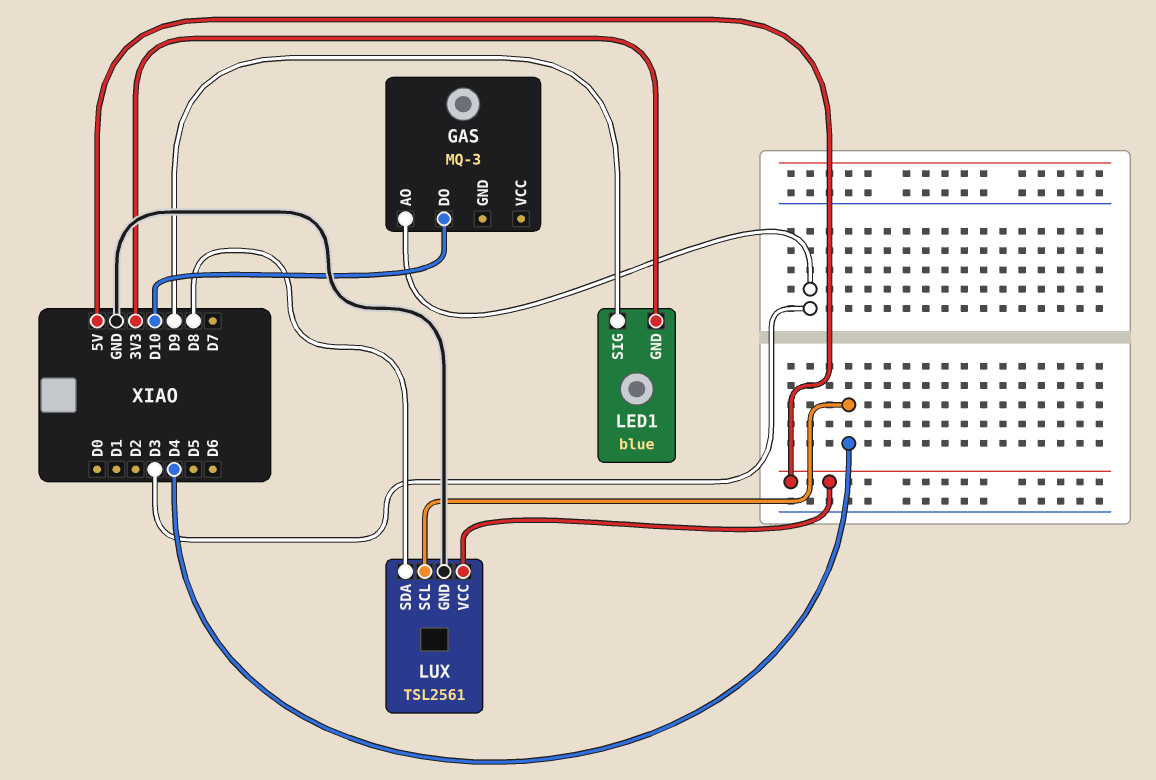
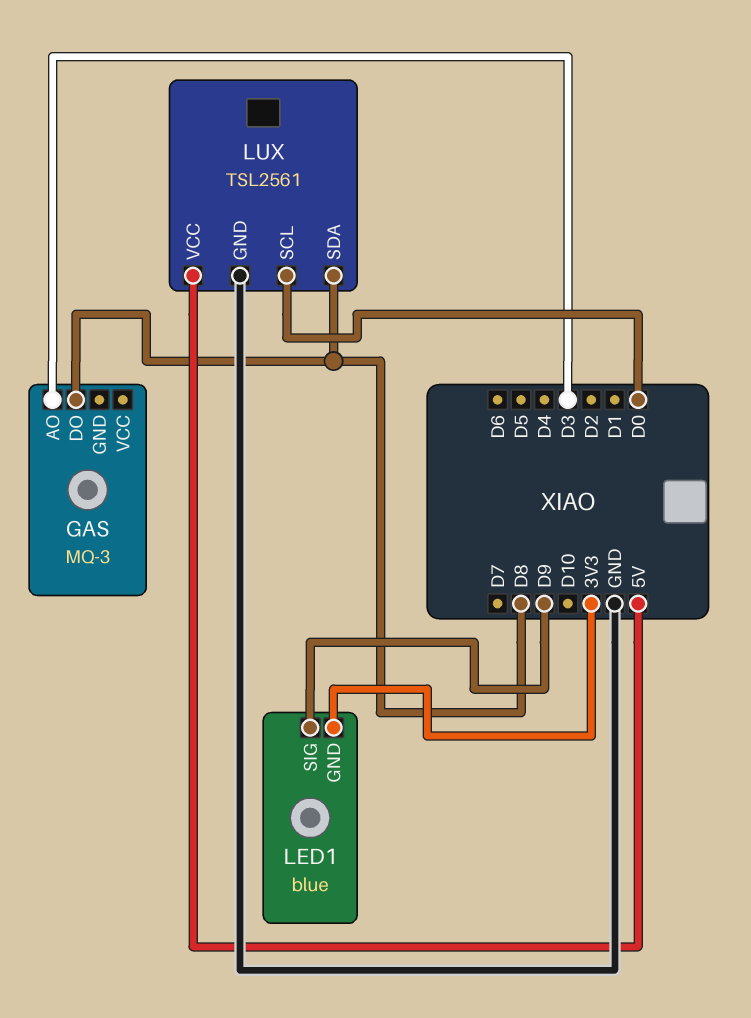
GAS pin DO: D10 -> D8
LUX pin SCL: D4 -> D0

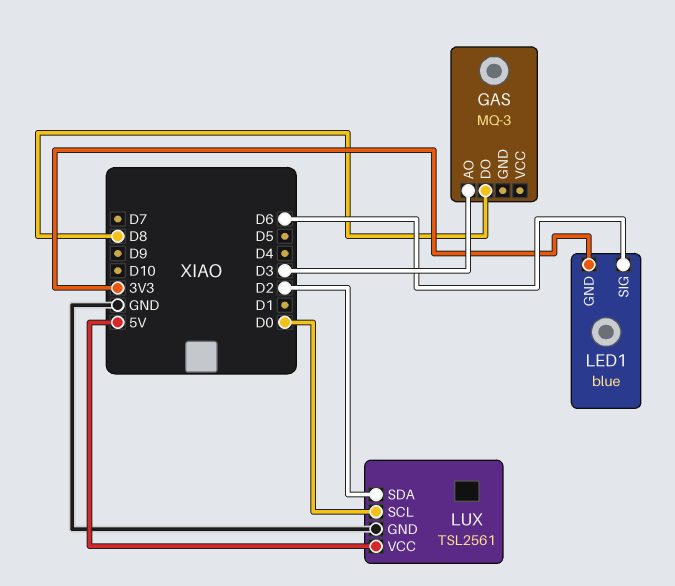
LED1 pin SIG: D9 -> D6
LUX pin SDA: D8 -> D2

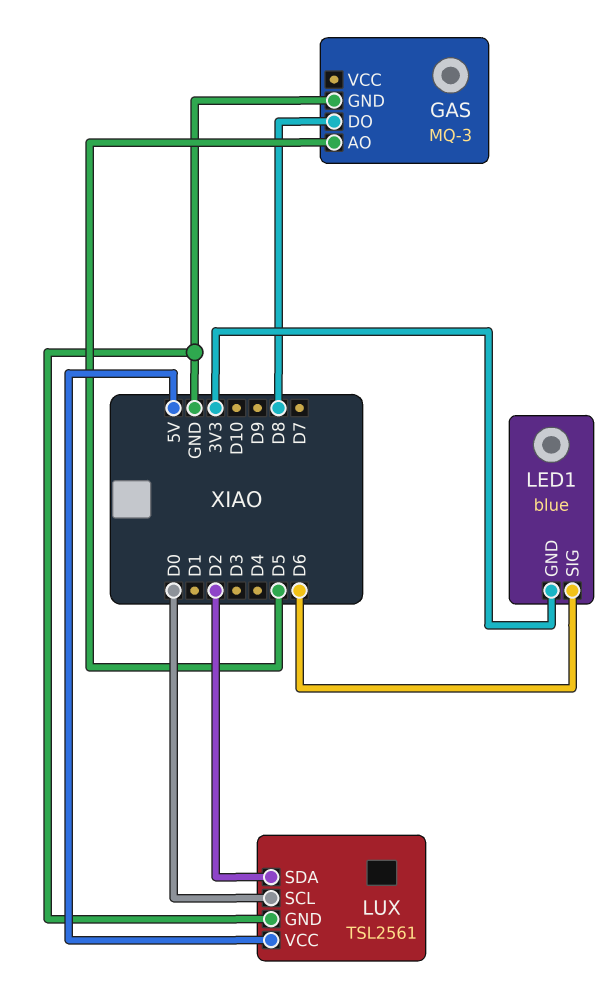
GAS pin AO: D3 -> D5
GAS pin GND: none -> GND

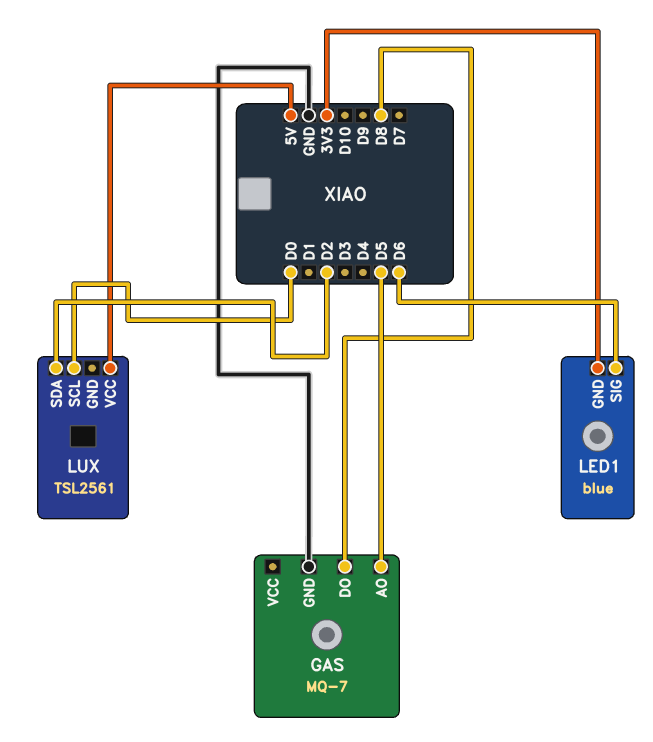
GAS: MQ-3 -> MQ-7
LUX pin GND: GND -> none

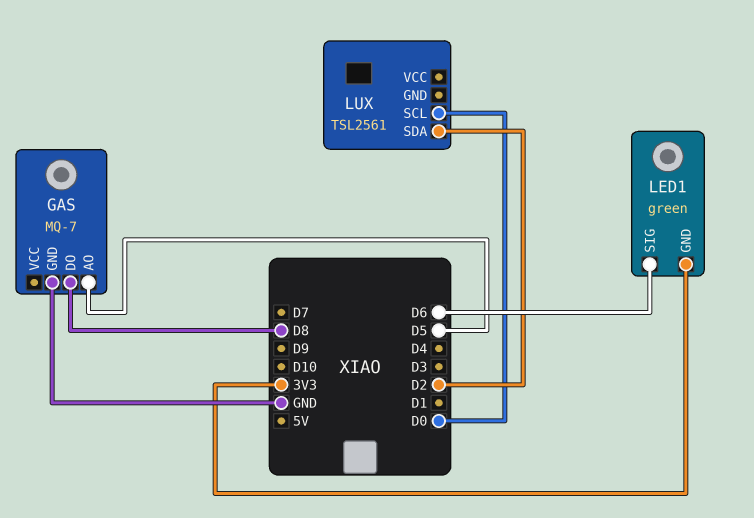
LED1: blue -> green
LUX pin VCC: 5V -> none

